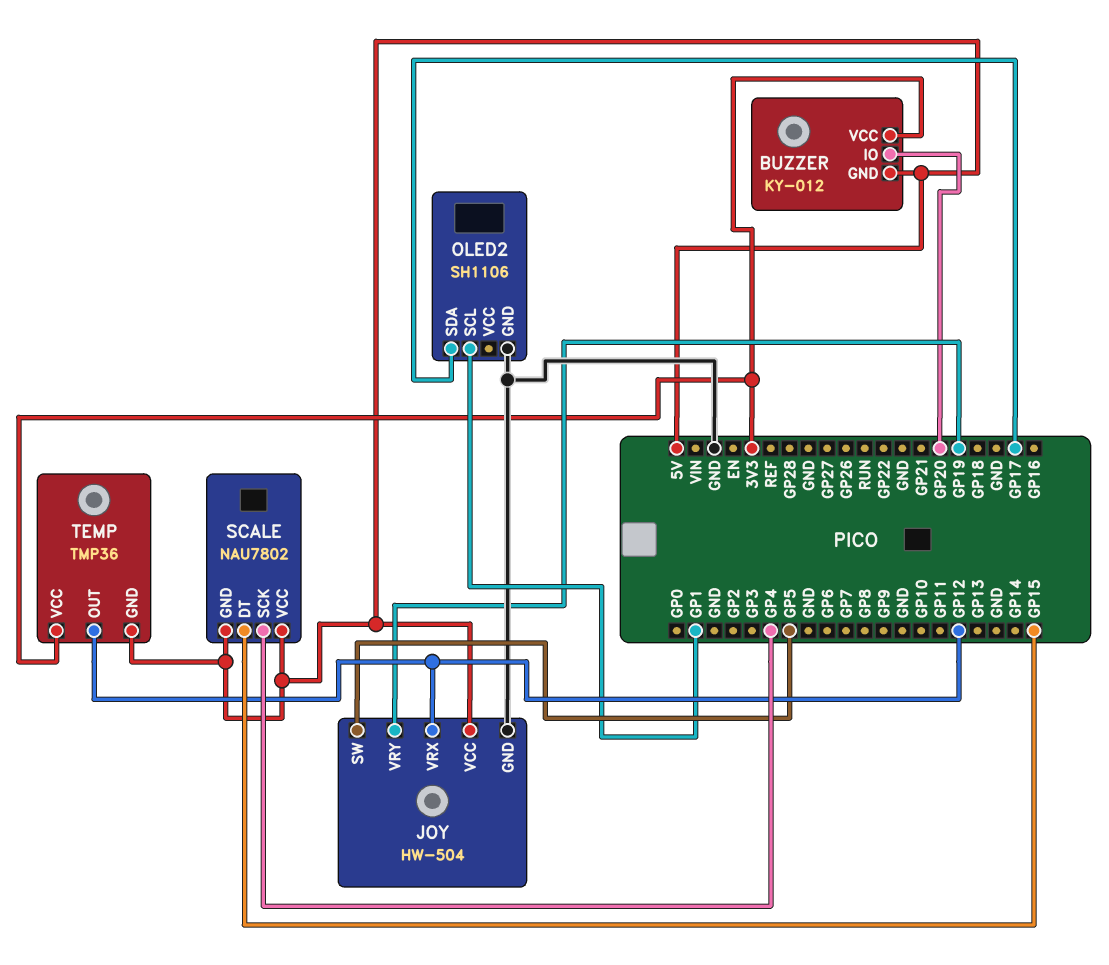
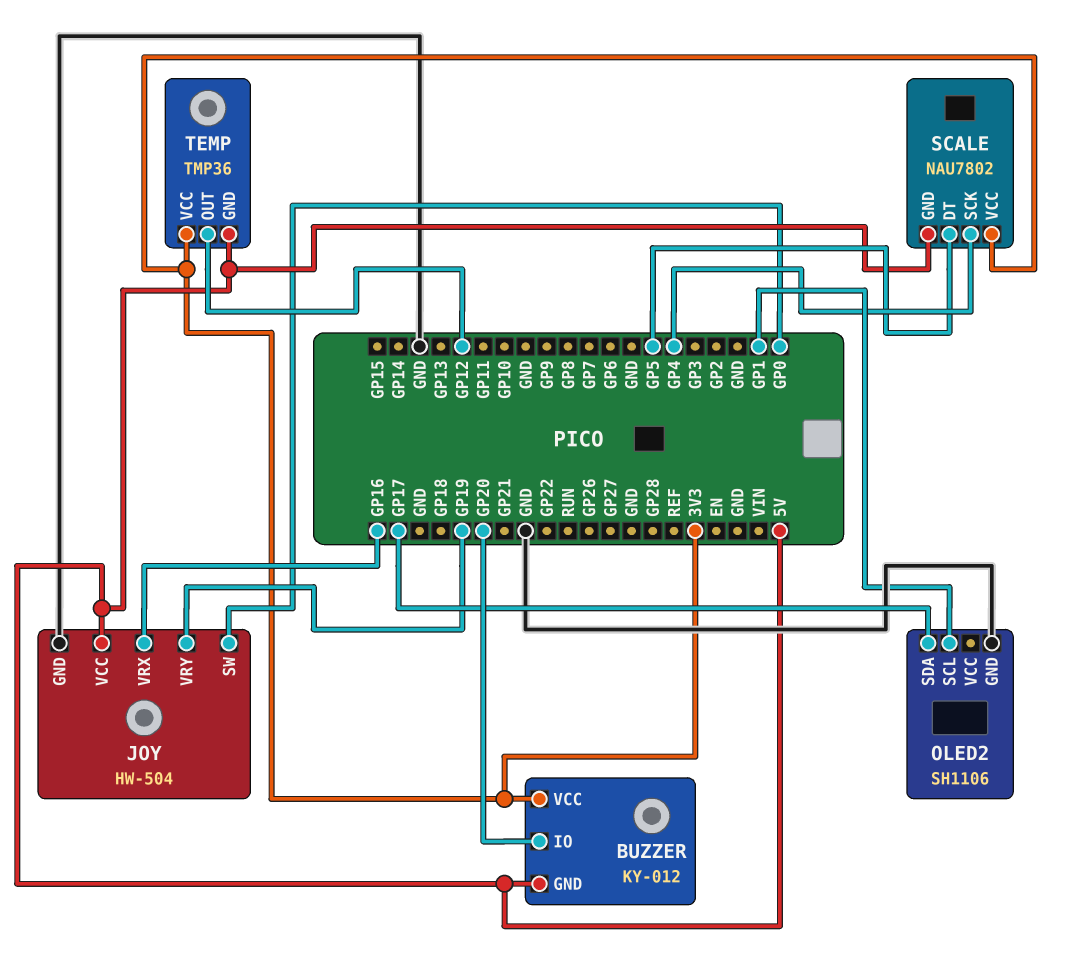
JOY pin SW: GP5 -> GP0
JOY pin VRX: GP12 -> GP16
SCALE pin DT: GP15 -> GP5
SCALE pin VCC: 5V -> 3V3

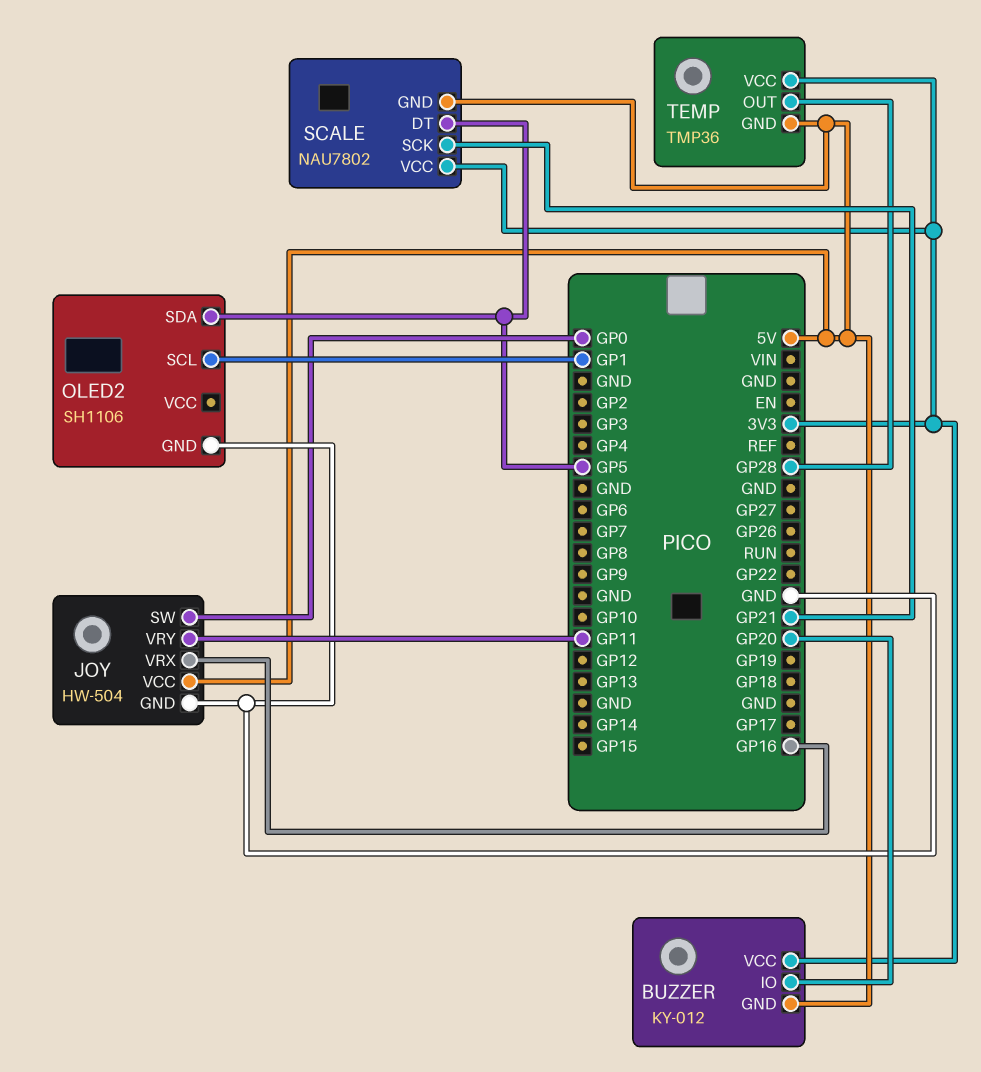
JOY pin VRY: GP19 -> GP11
OLED2 pin SDA: GP17 -> GP5
SCALE pin SCK: GP4 -> GP21
TEMP pin OUT: GP12 -> GP28

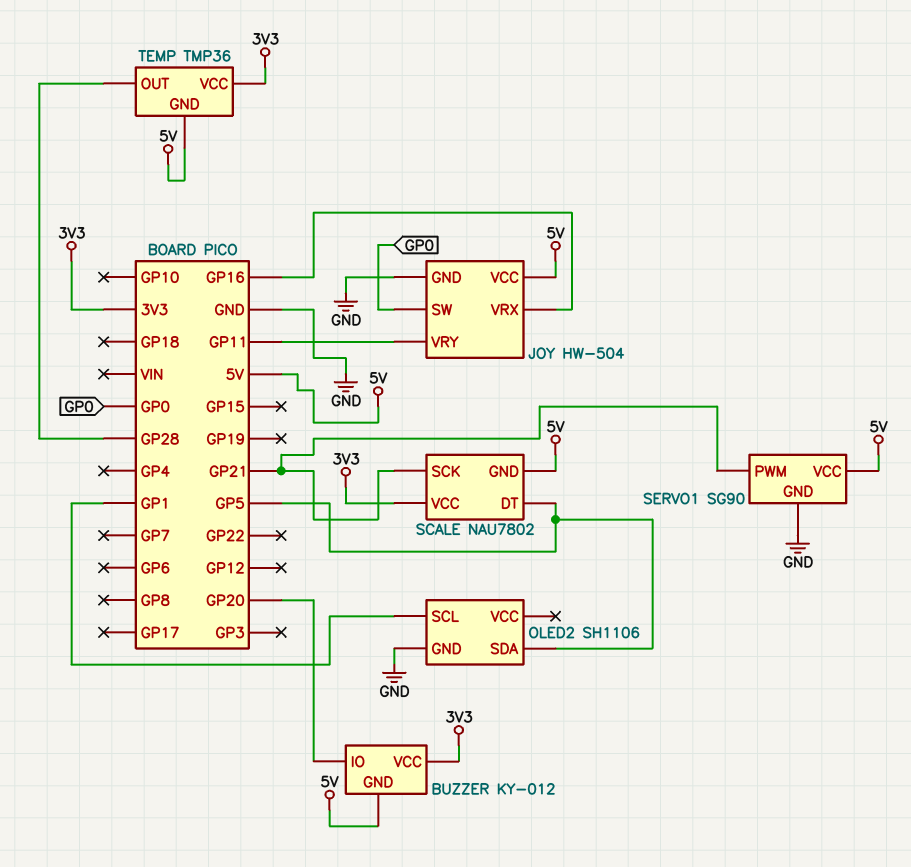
SERVO1: none -> SG90
SERVO1 pin GND: none -> GND
SERVO1 pin PWM: none -> GP21
SERVO1 pin VCC: none -> 5V

